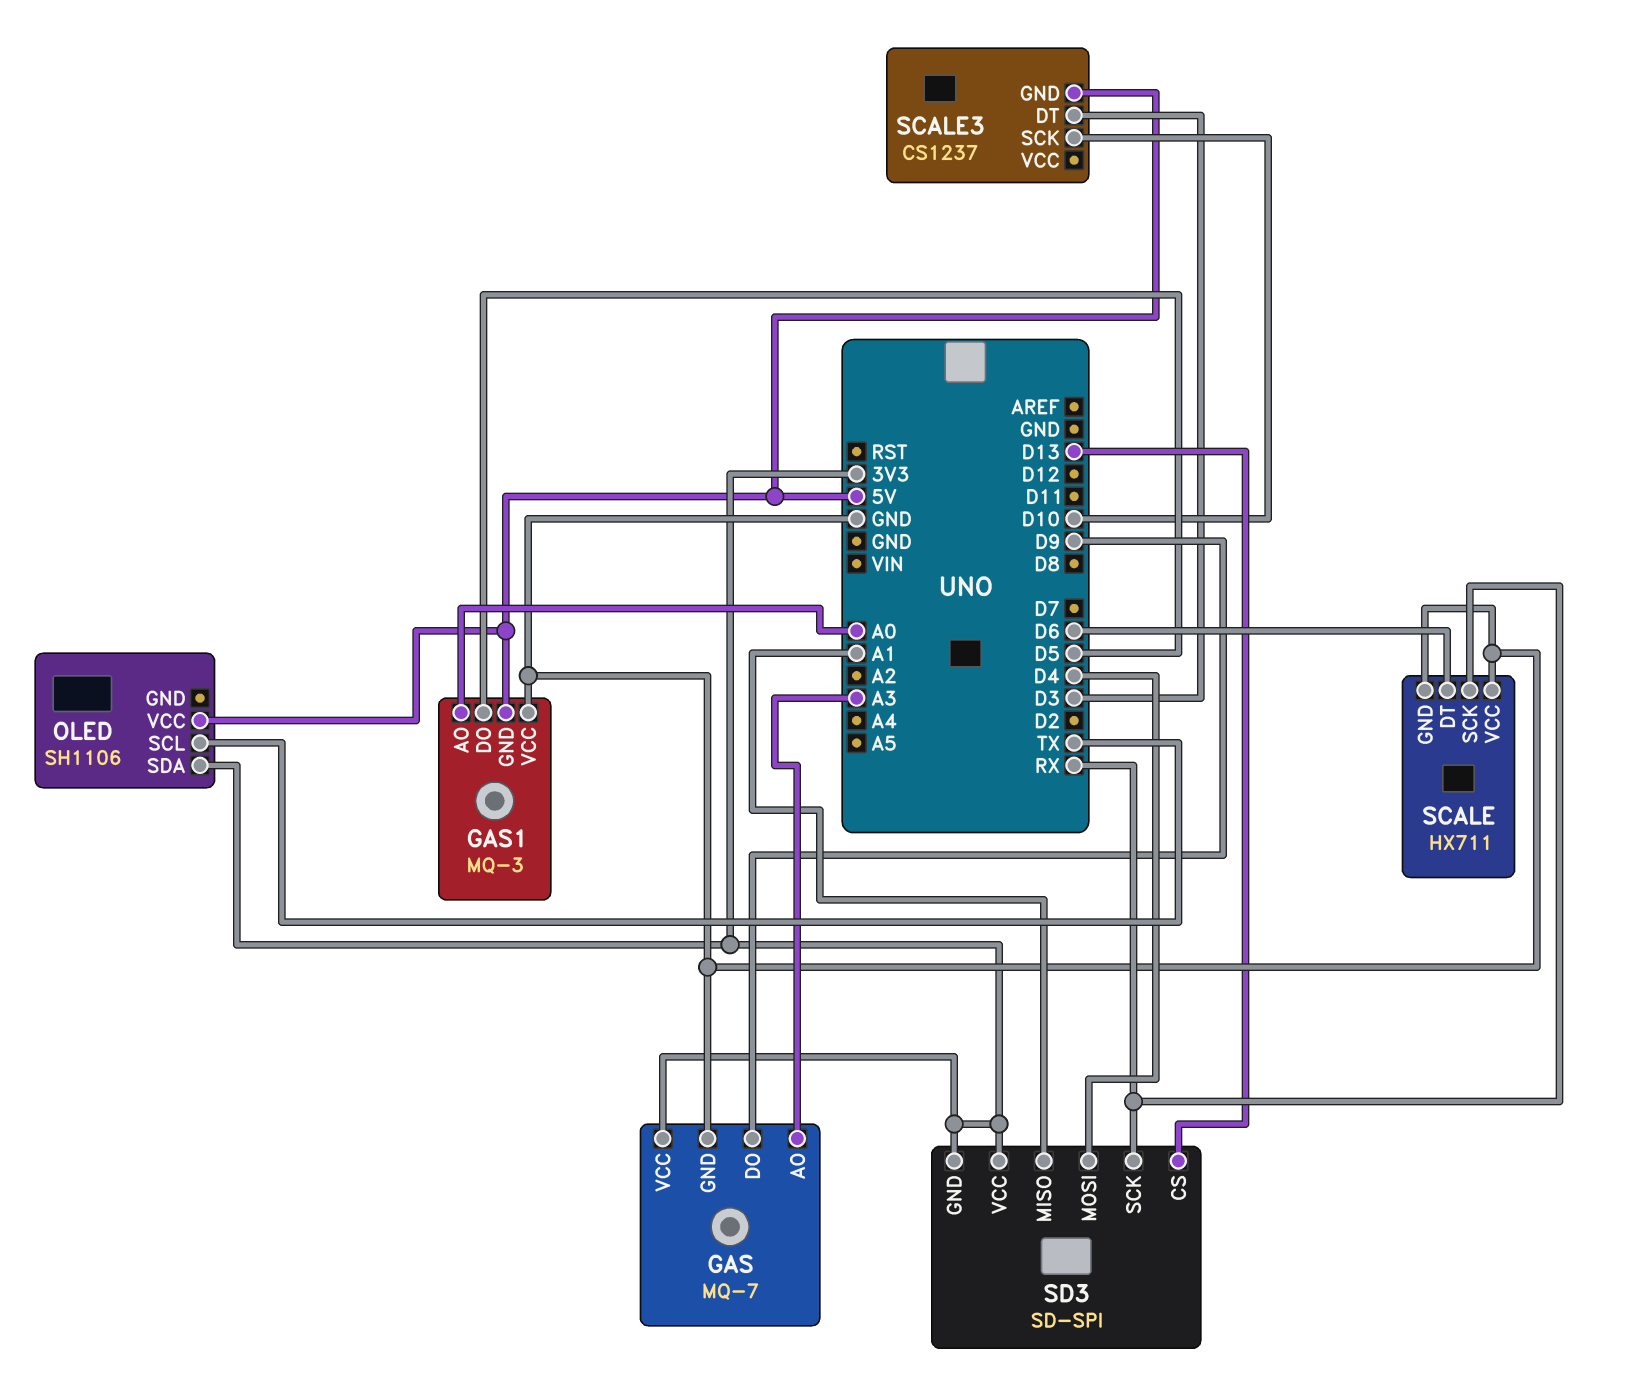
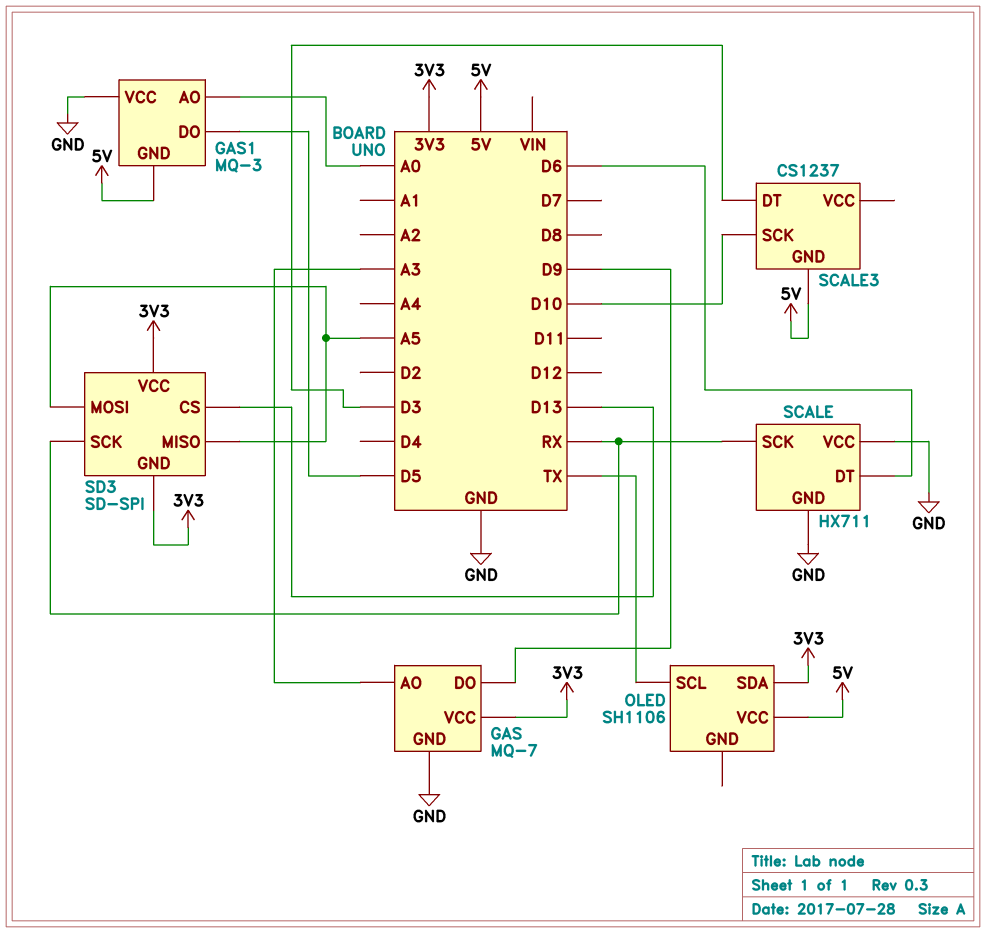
SD3 pin MISO: A1 -> A5
SD3 pin MOSI: D4 -> A5

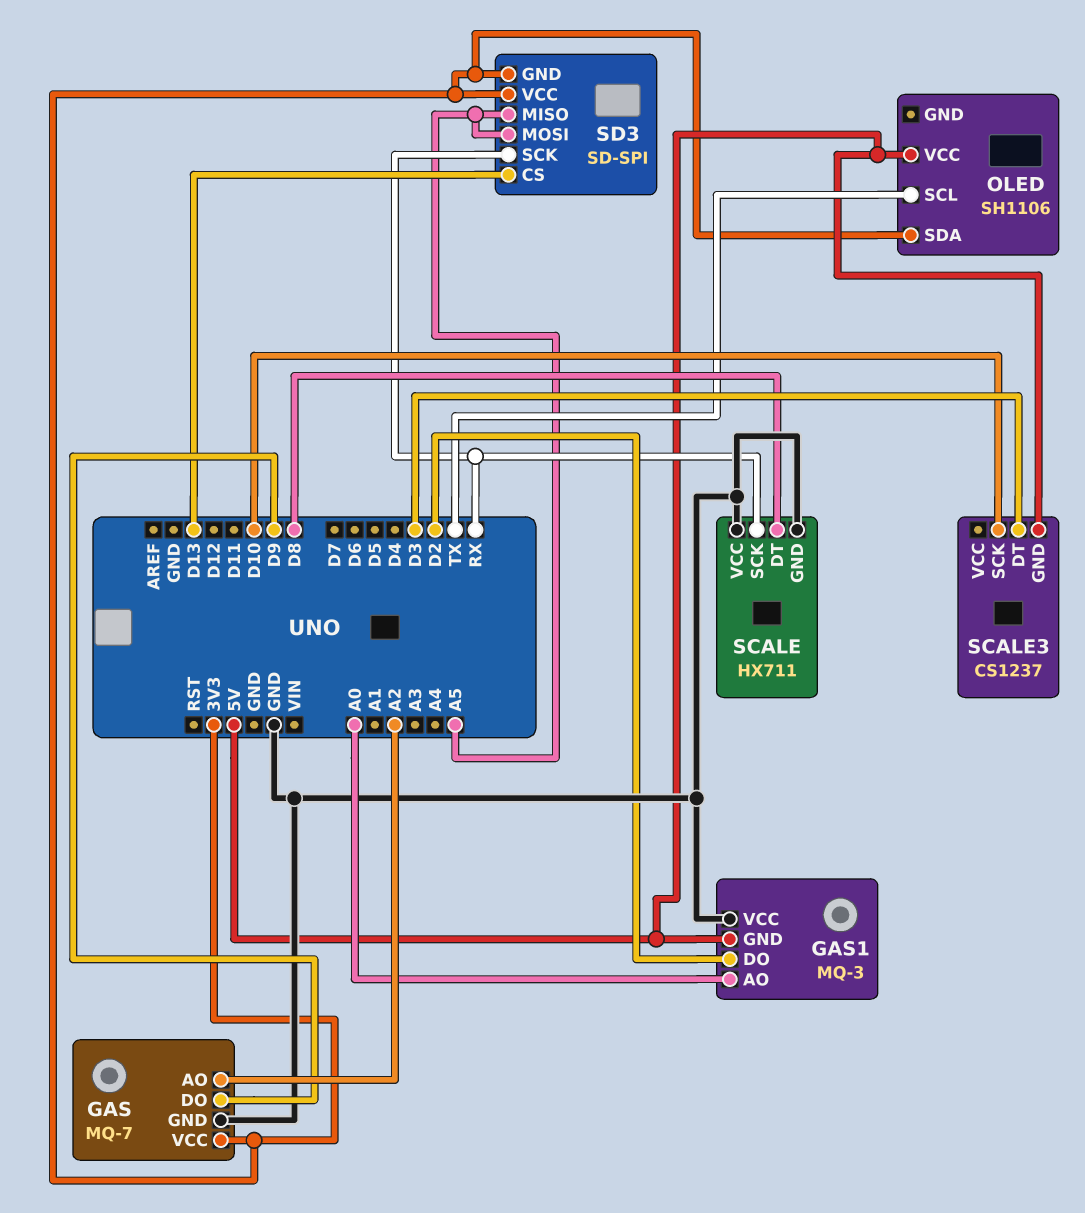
GAS pin AO: A3 -> A2
GAS1 pin DO: D5 -> D2
SCALE pin DT: D6 -> D8

